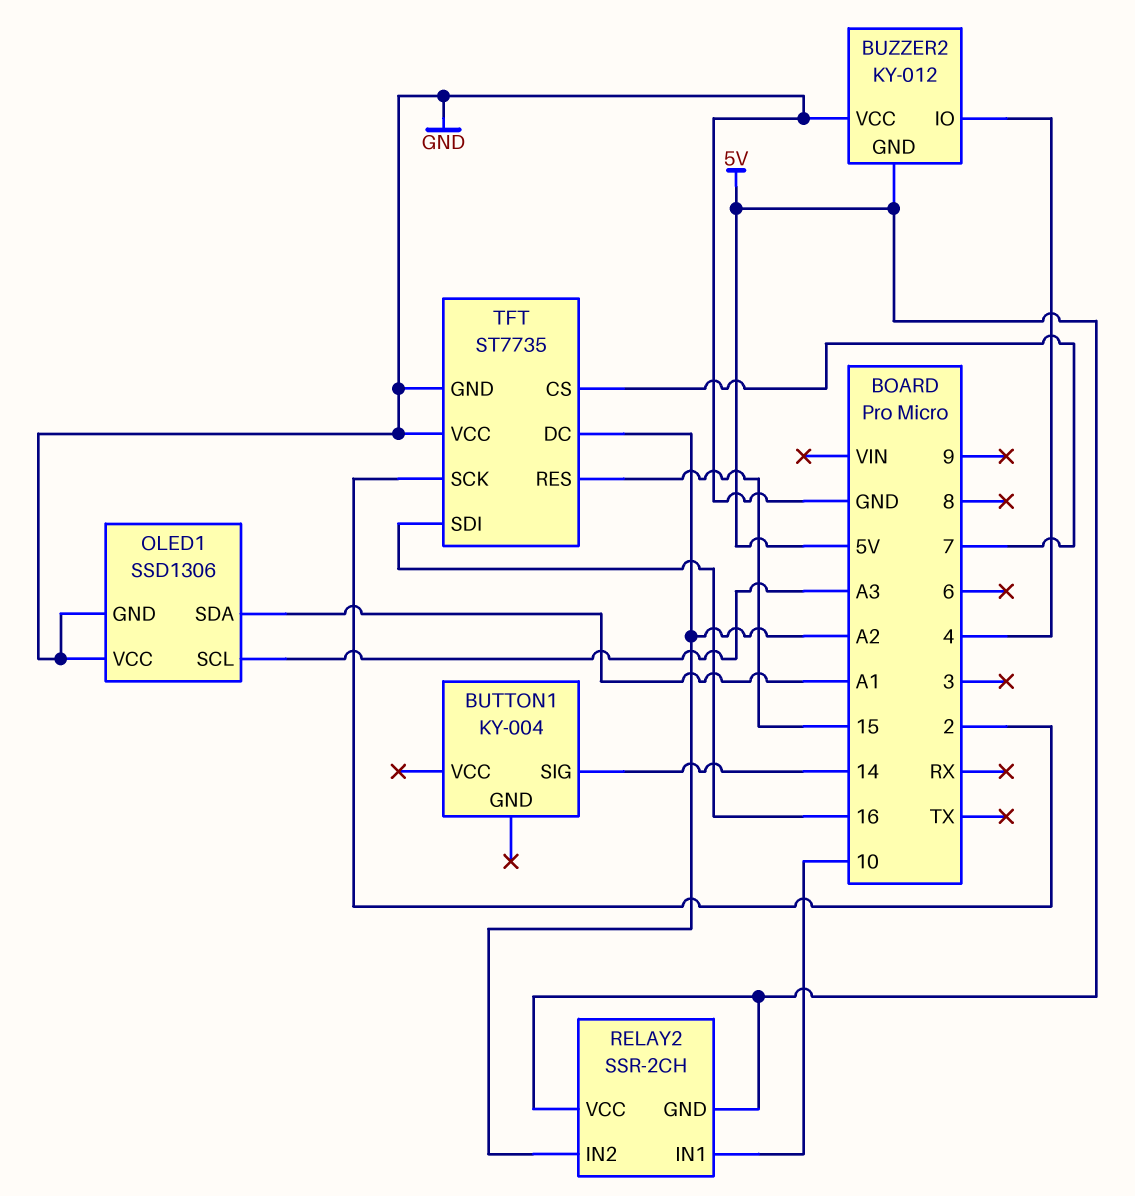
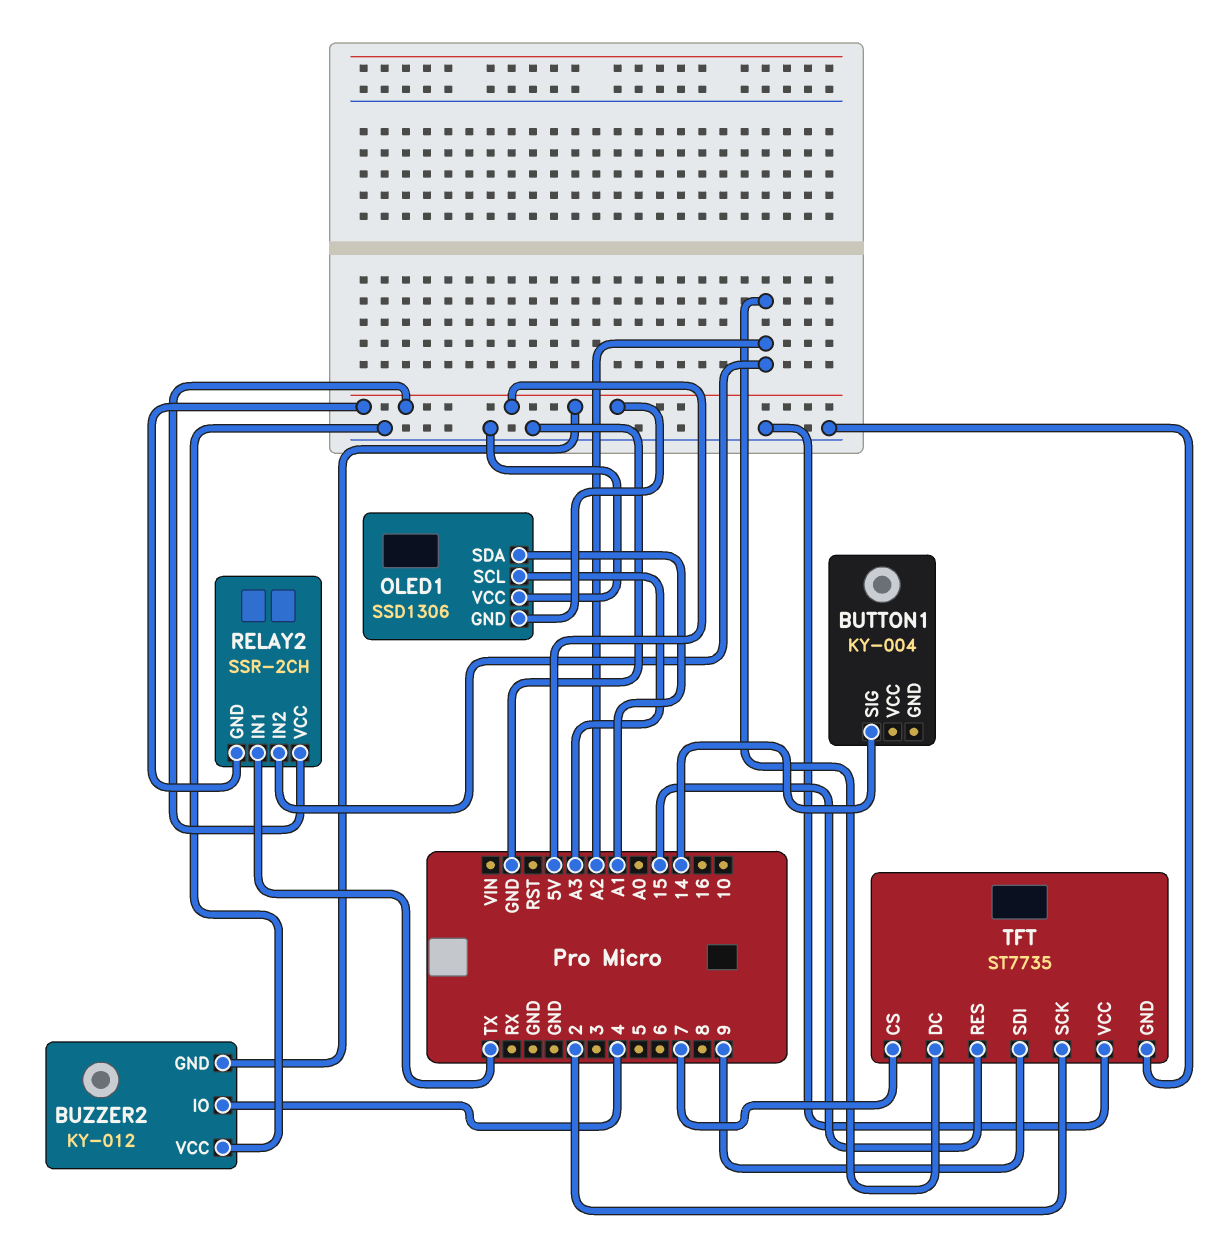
OLED1 pin GND: GND -> 5V
RELAY2 pin IN1: 10 -> TX
TFT pin SDI: 16 -> 9

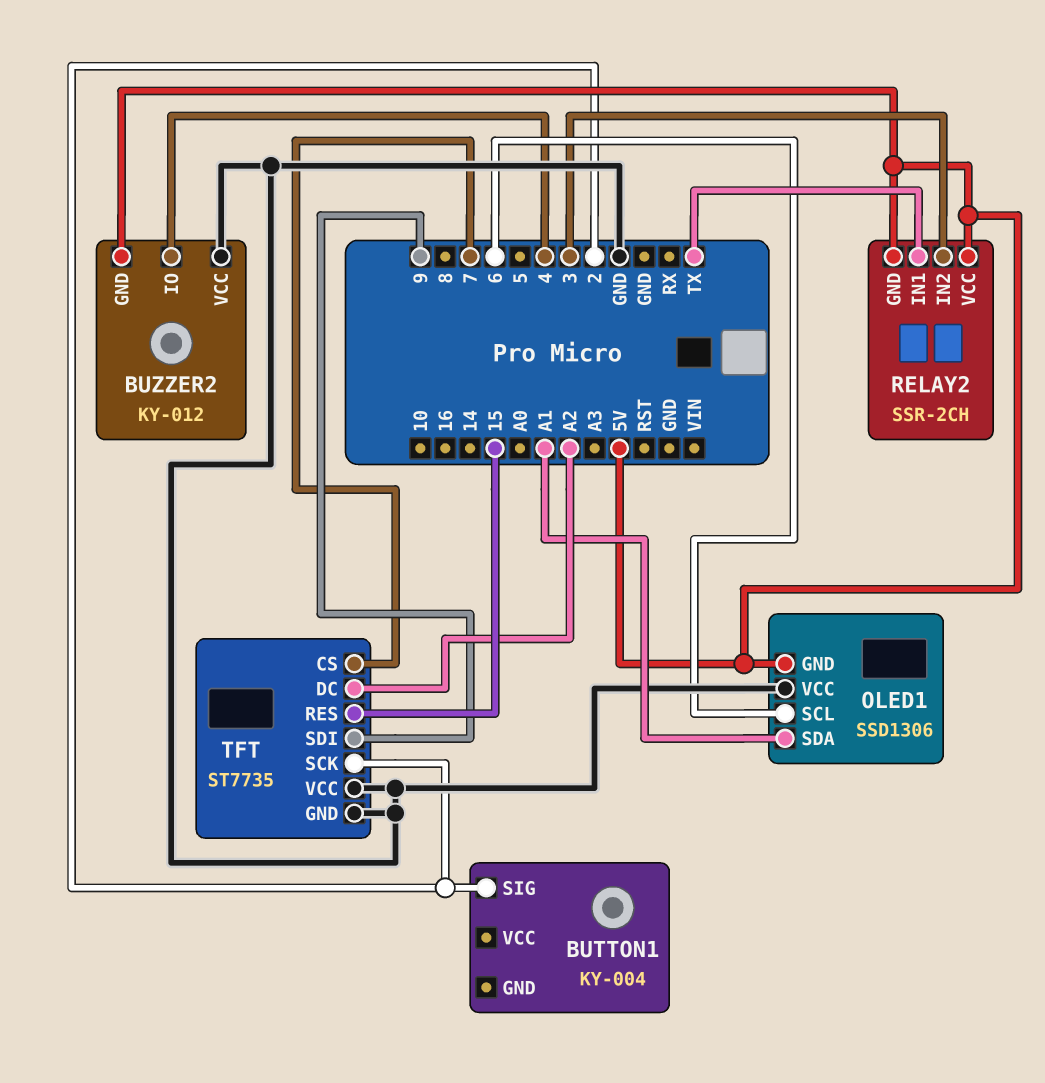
BUTTON1 pin SIG: 14 -> 2
OLED1 pin SCL: A3 -> 6
RELAY2 pin IN2: A2 -> 3

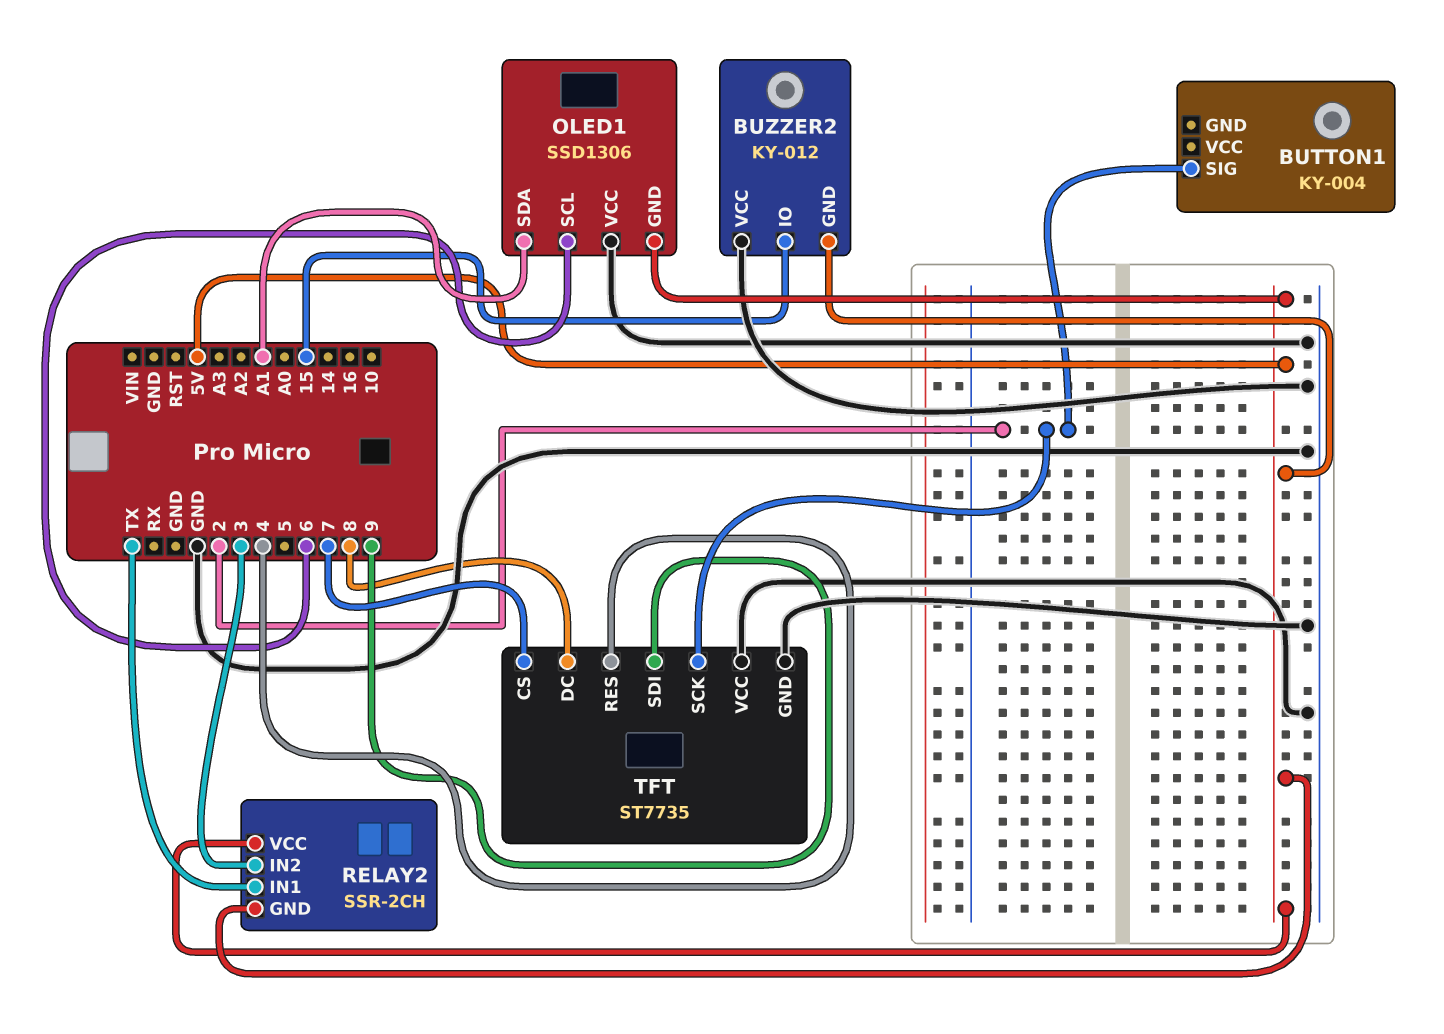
BUZZER2 pin IO: 4 -> 15
TFT pin DC: A2 -> 8
TFT pin RES: 15 -> 4

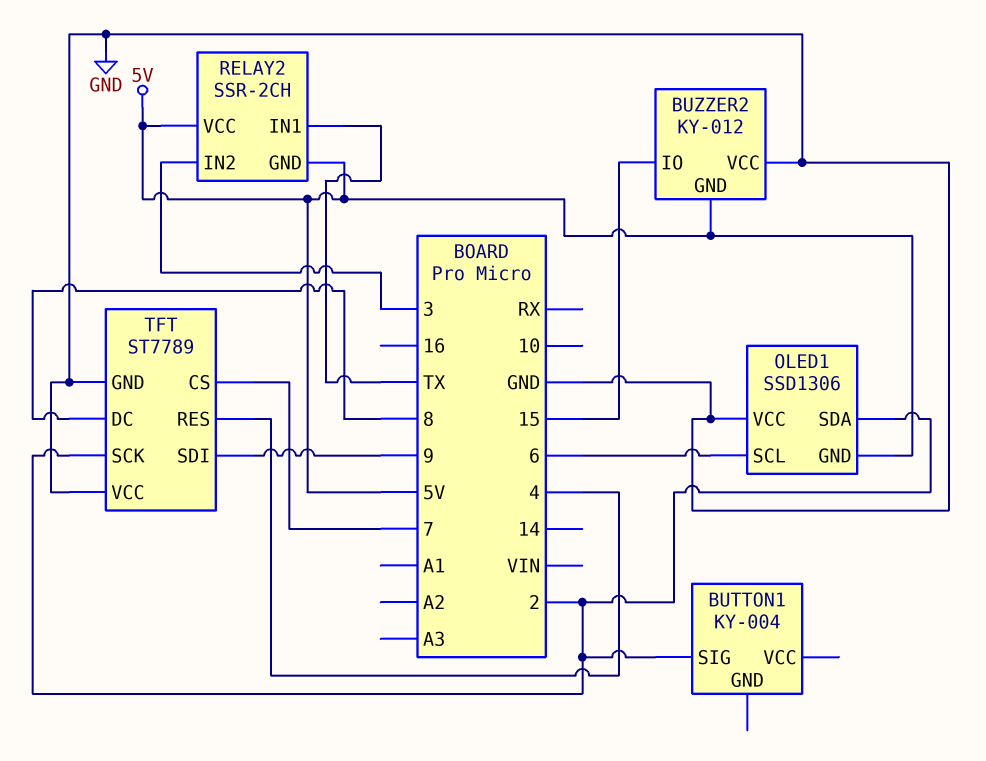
OLED1 pin SDA: A1 -> 2
TFT: ST7735 -> ST7789

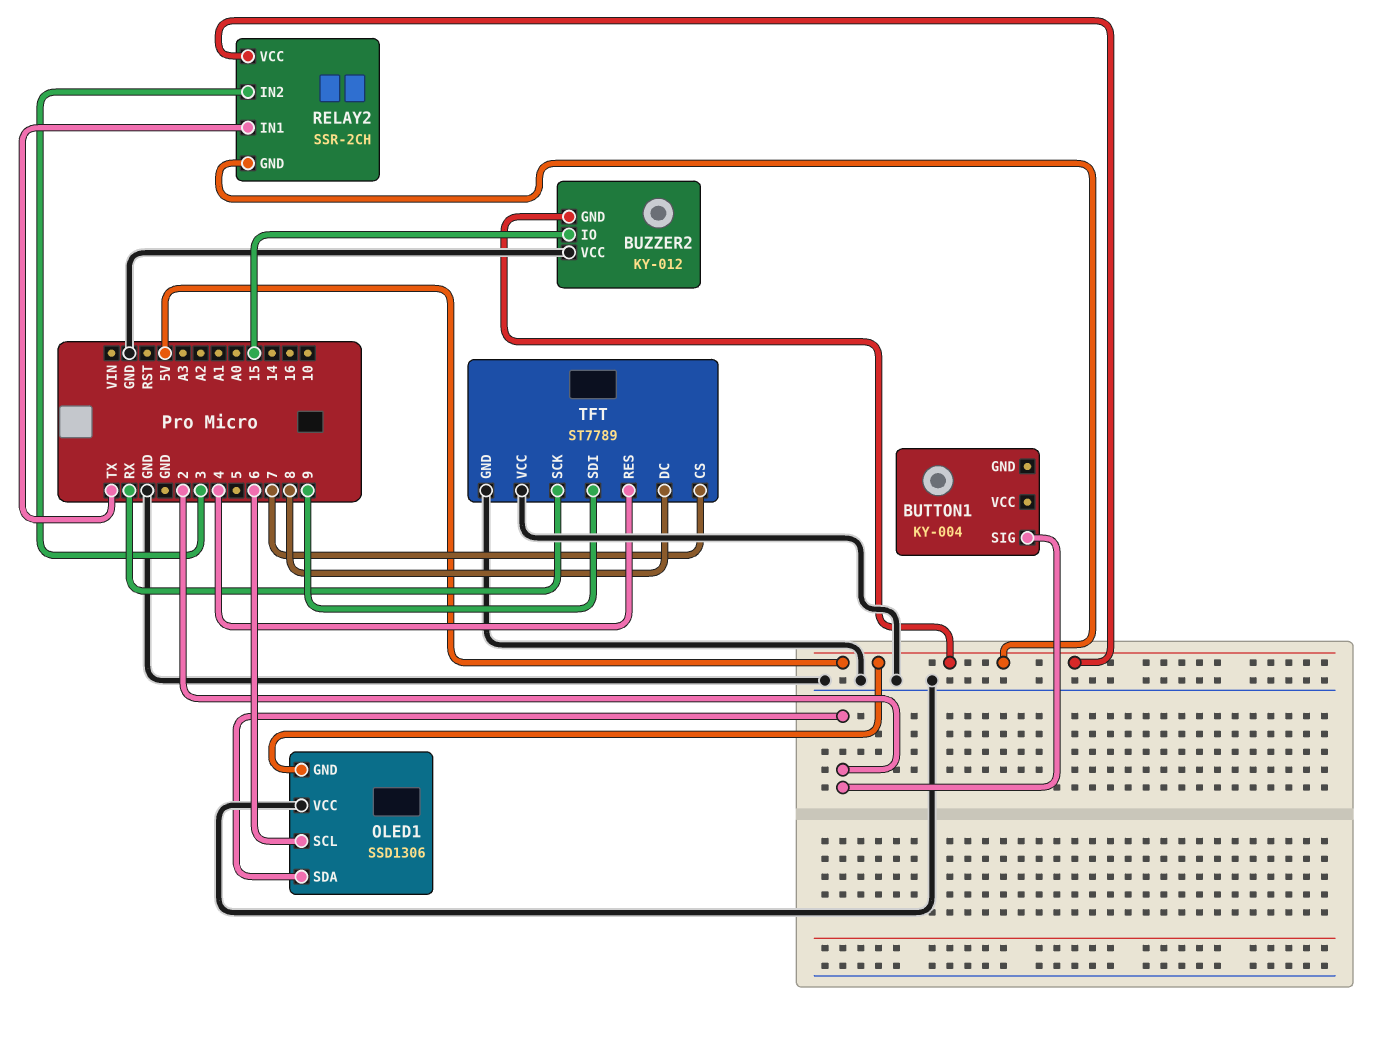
TFT pin SCK: 2 -> RX

